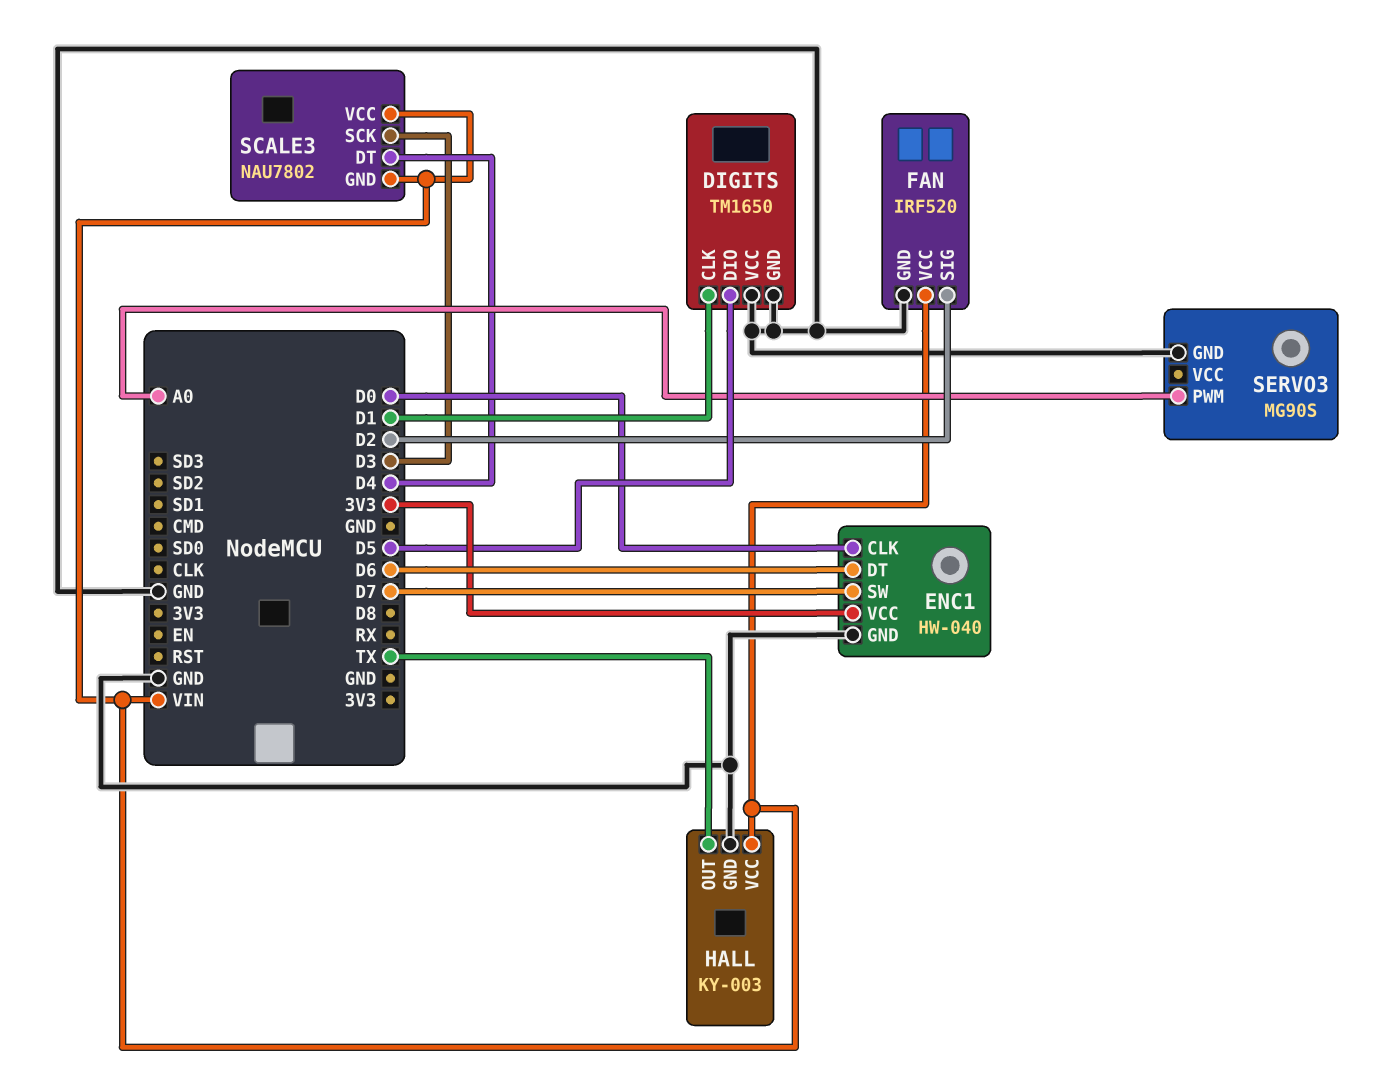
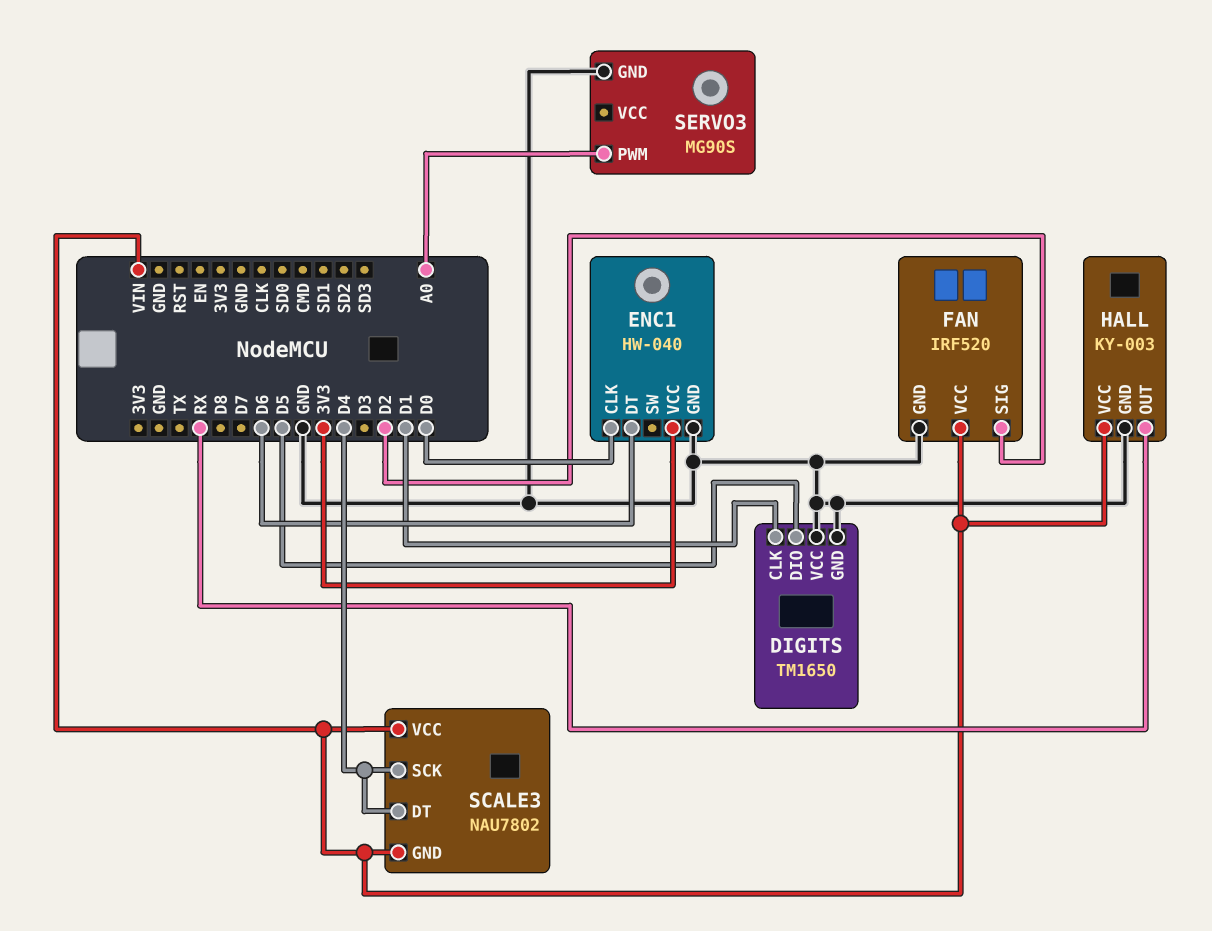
ENC1 pin SW: D7 -> none
HALL pin OUT: TX -> RX
SCALE3 pin SCK: D3 -> D4

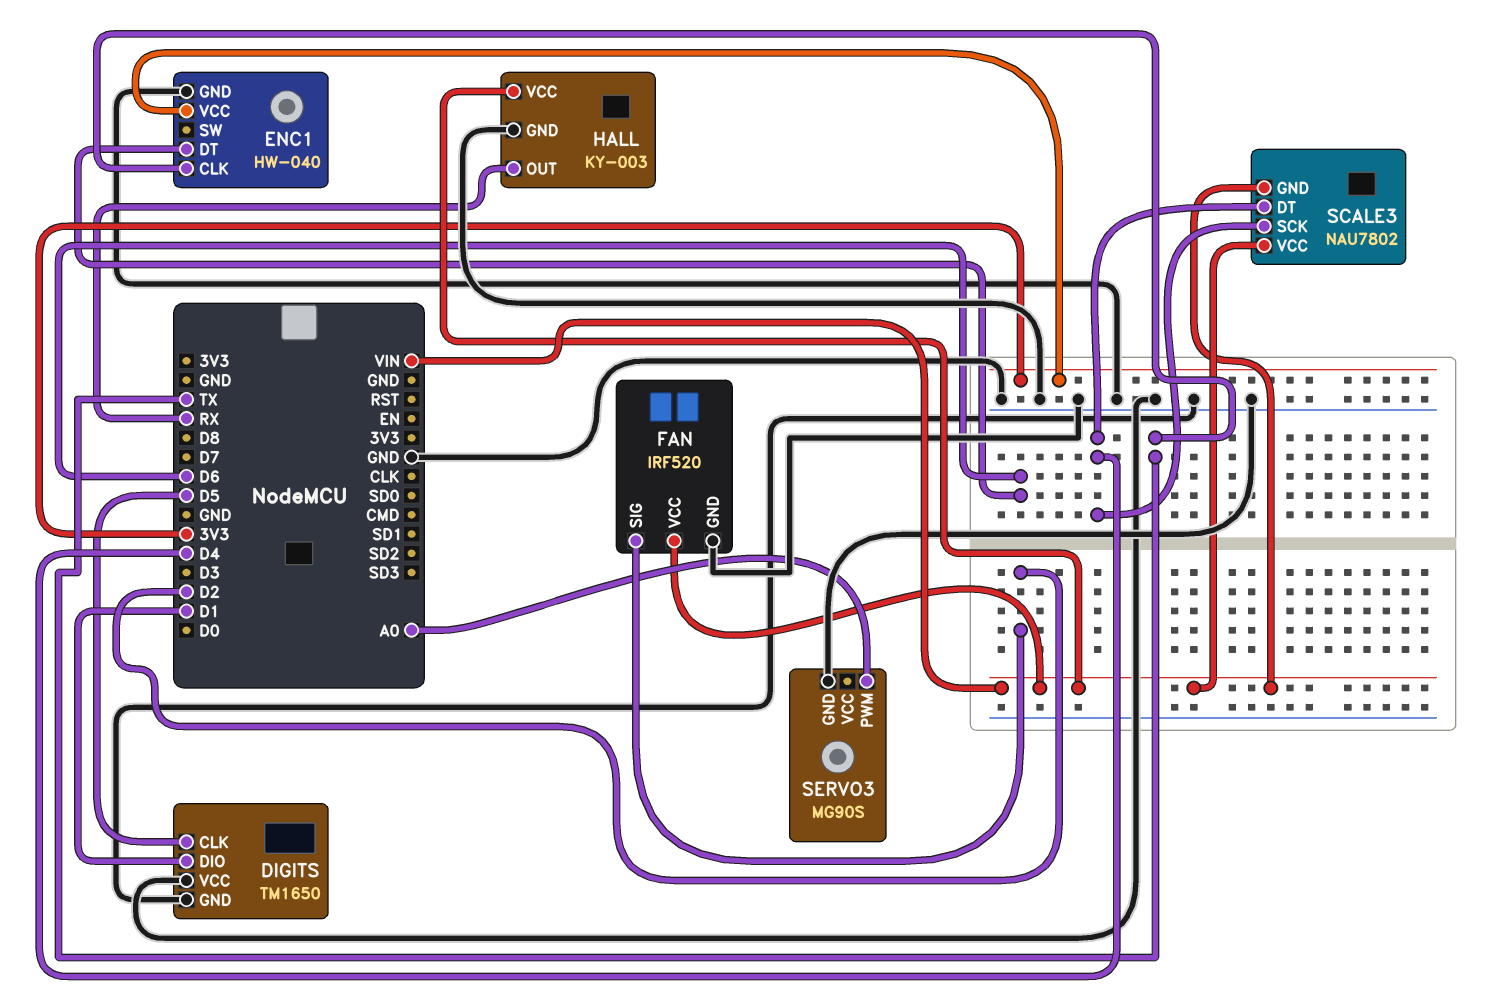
DIGITS pin CLK: D1 -> D5
DIGITS pin DIO: D5 -> D1
ENC1 pin CLK: D0 -> TX

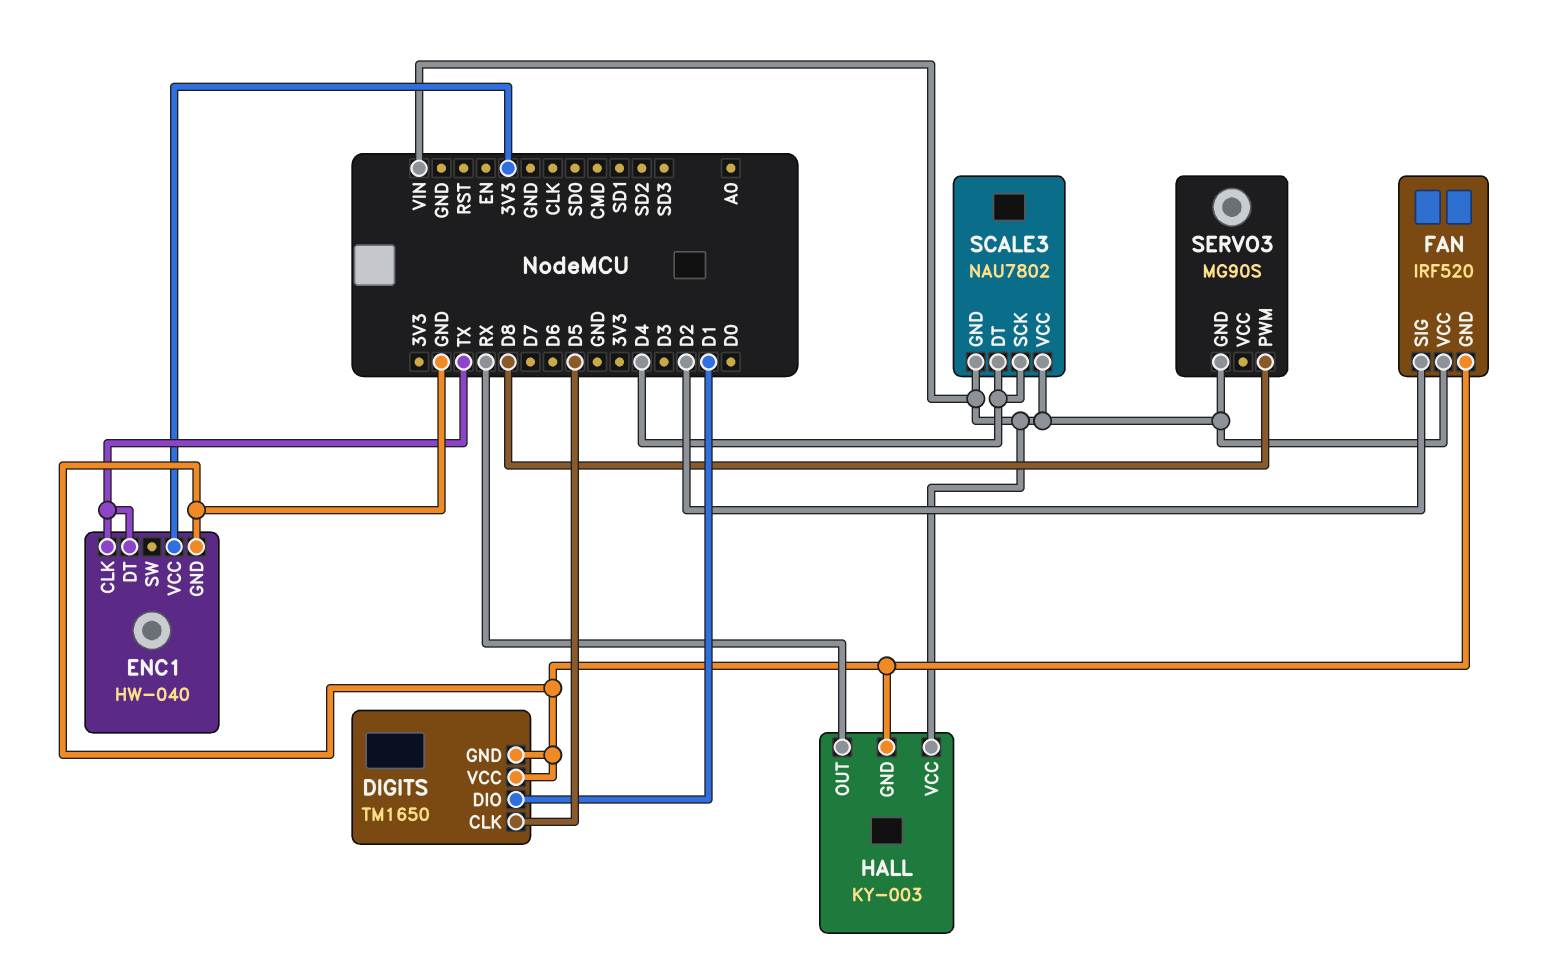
ENC1 pin DT: D6 -> TX
SERVO3 pin GND: GND -> VIN
SERVO3 pin PWM: A0 -> D8

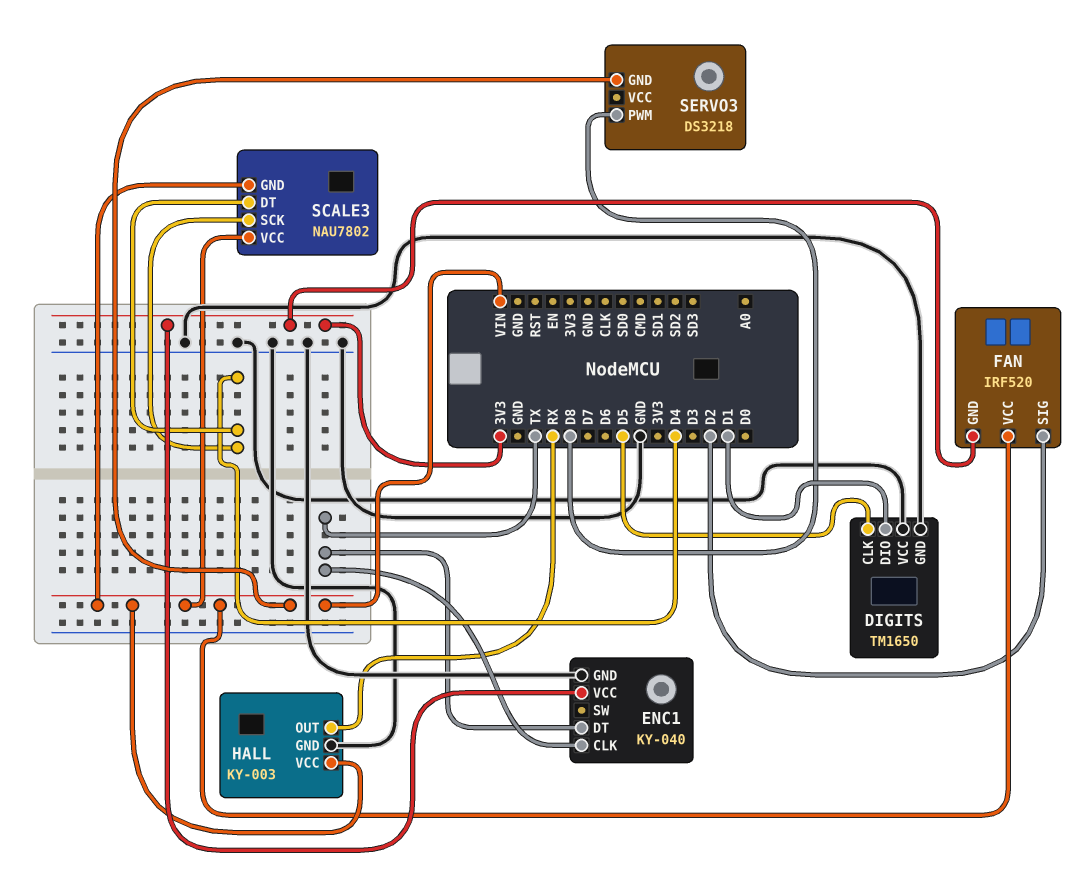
ENC1: HW-040 -> KY-040
FAN pin GND: GND -> 3V3
SERVO3: MG90S -> DS3218

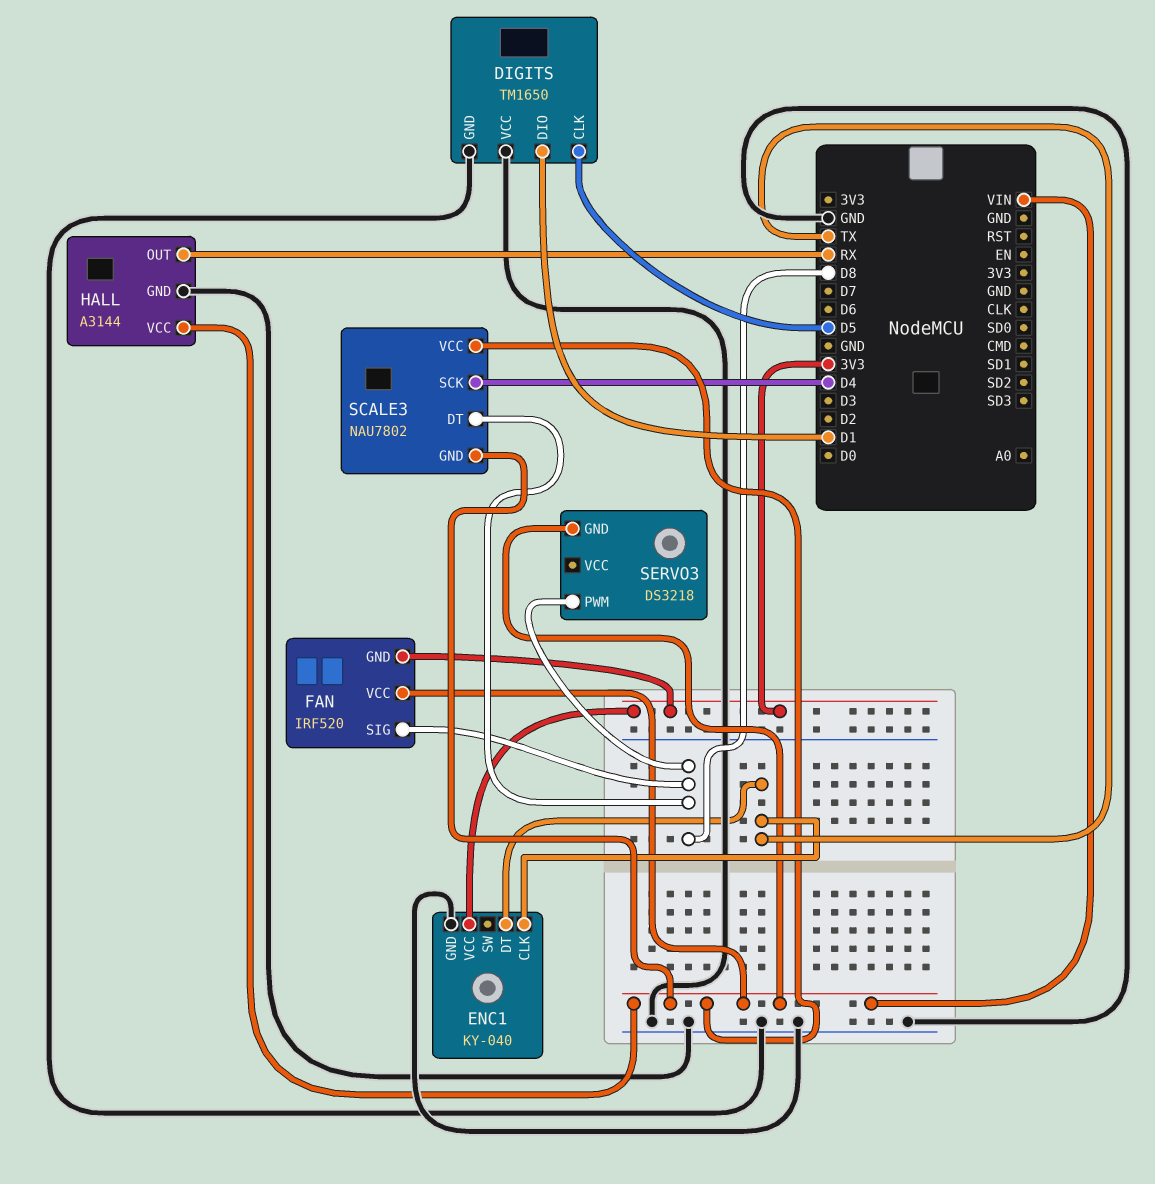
FAN pin SIG: D2 -> D8
HALL: KY-003 -> A3144
SCALE3 pin DT: D4 -> D8

